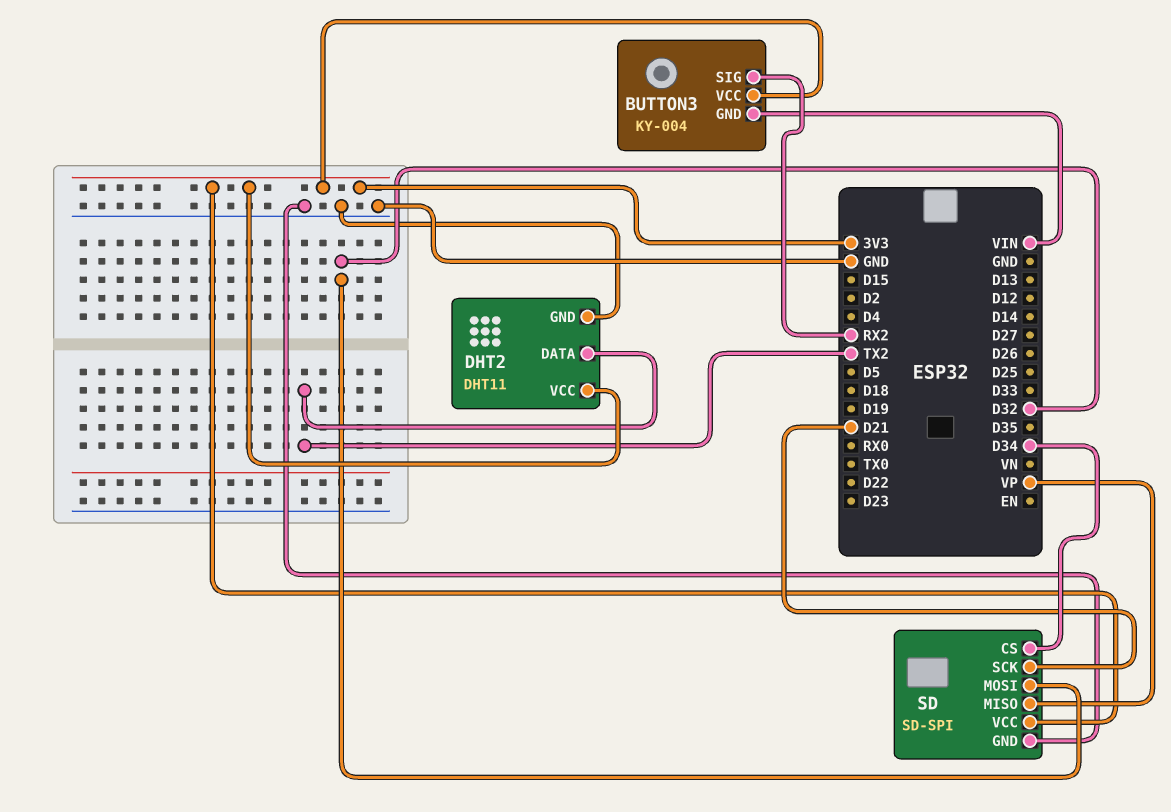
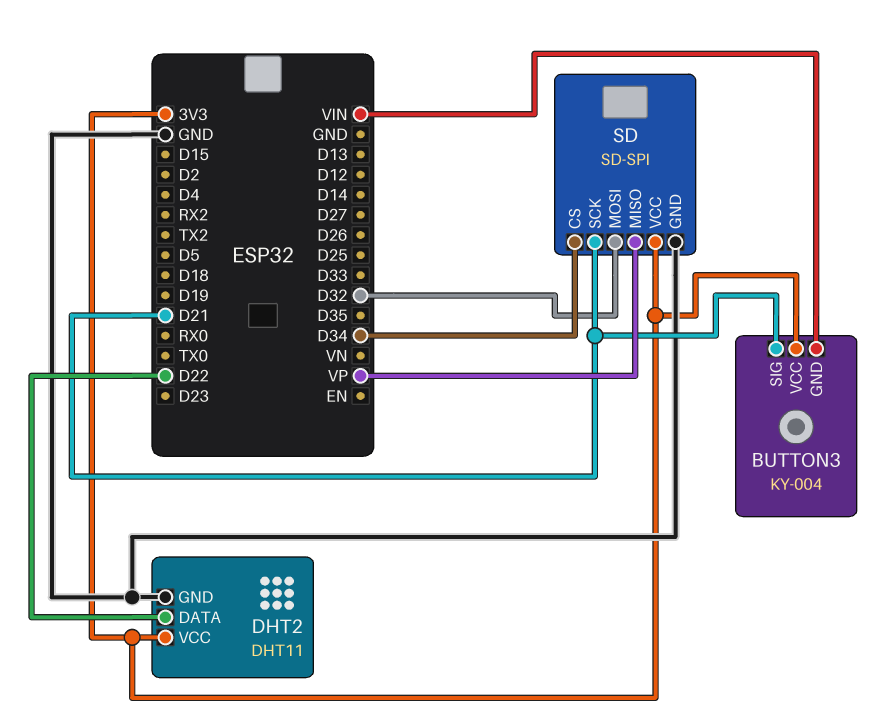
BUTTON3 pin SIG: RX2 -> D21
DHT2 pin DATA: TX2 -> D22

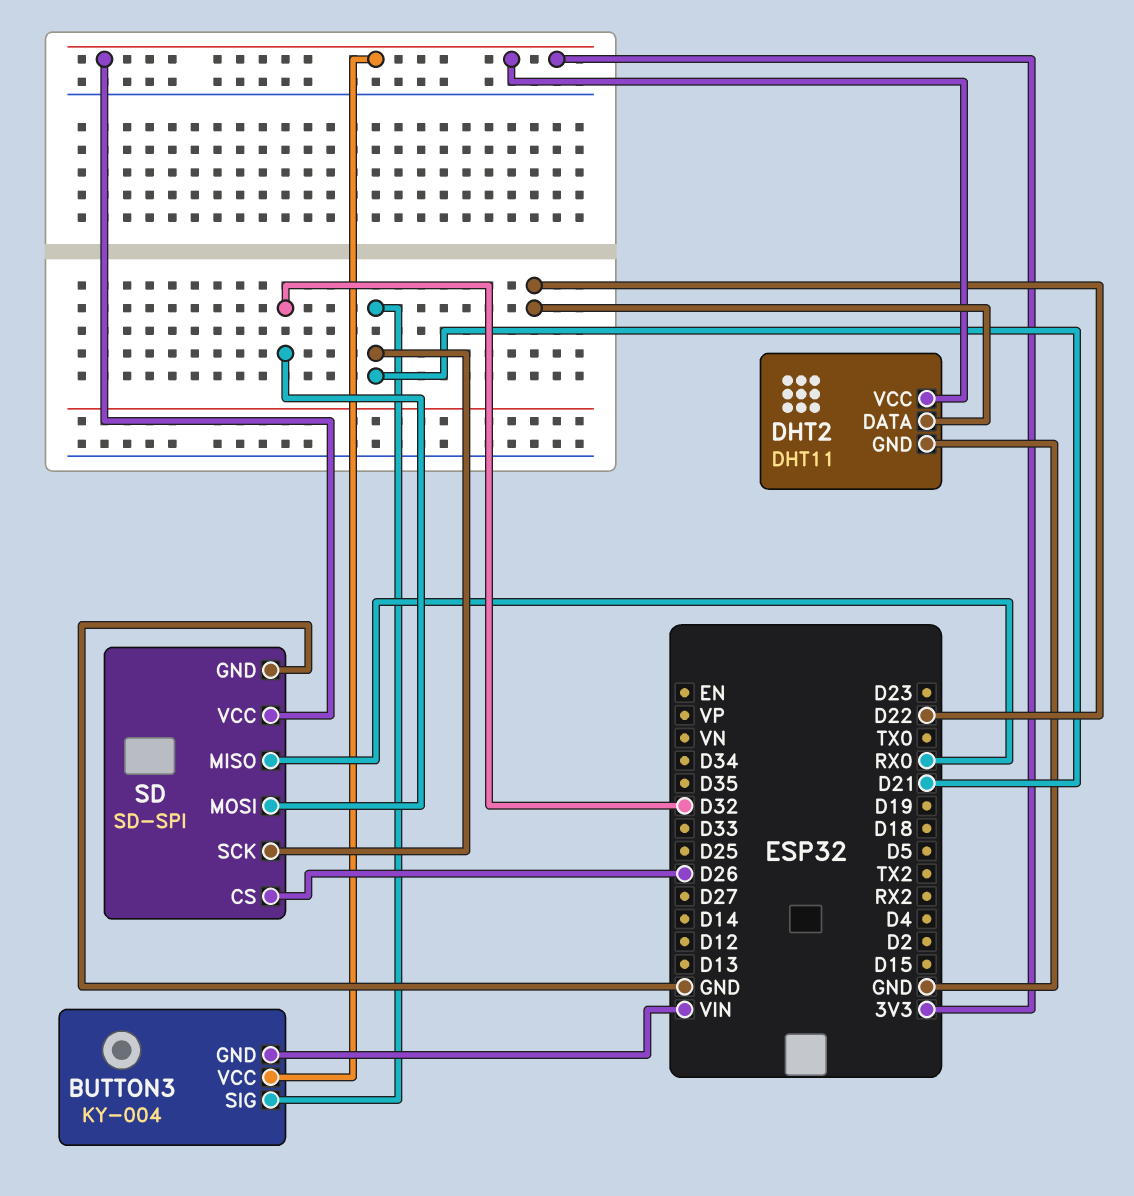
SD pin CS: D34 -> D26
SD pin MISO: VP -> RX0

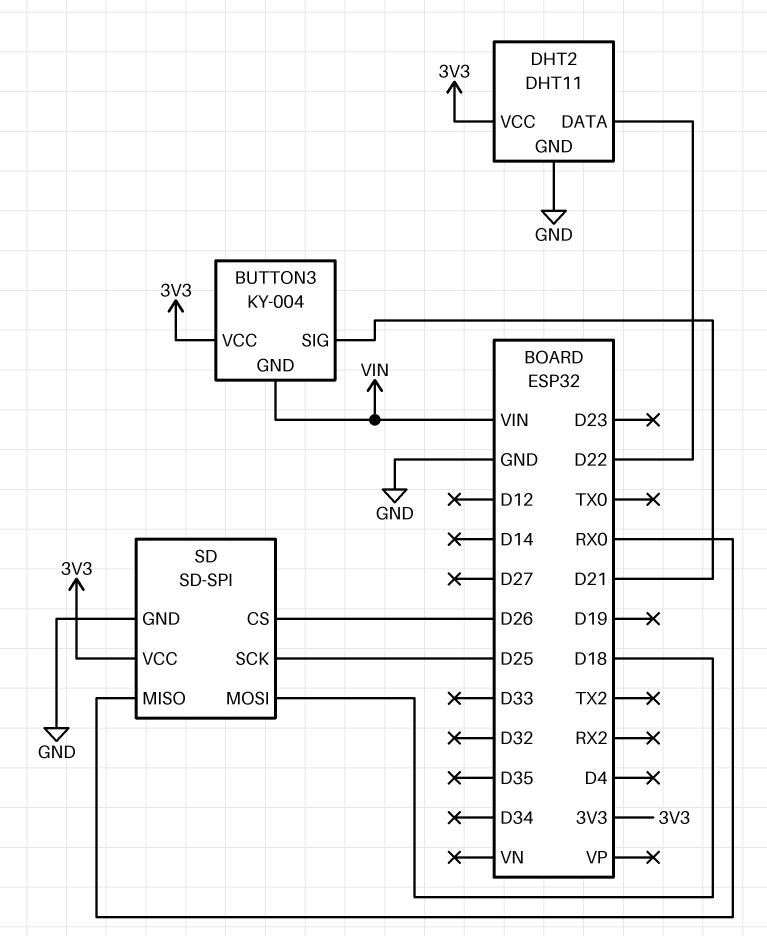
SD pin MOSI: D32 -> D18
SD pin SCK: D21 -> D25

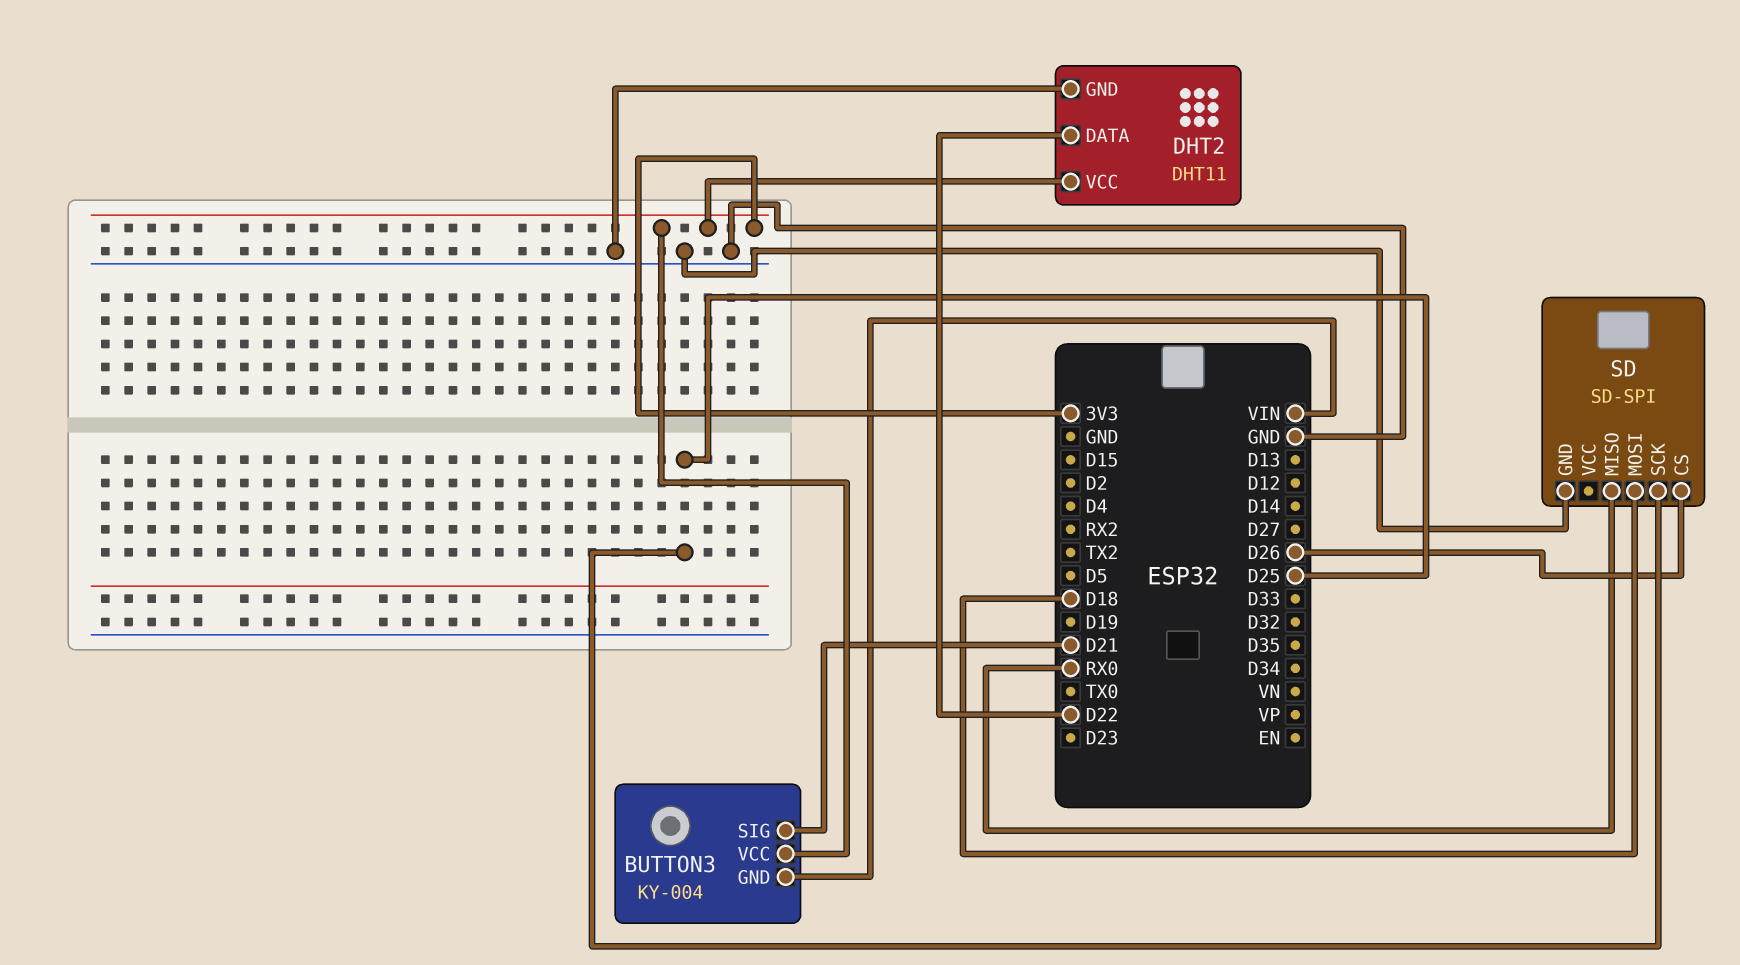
SD pin VCC: 3V3 -> none

